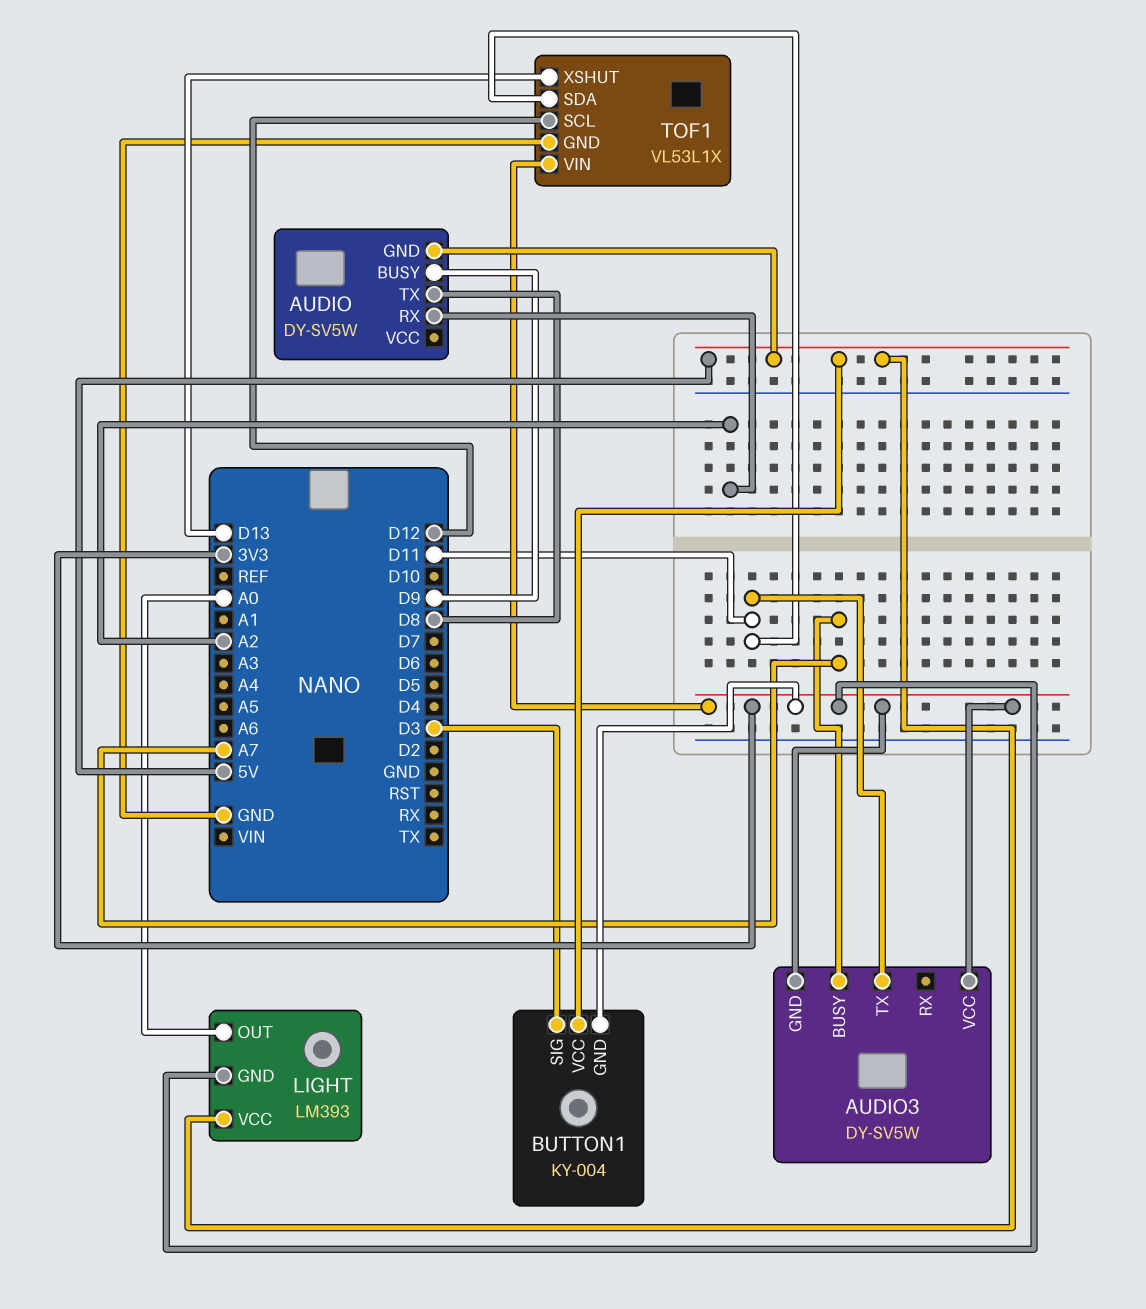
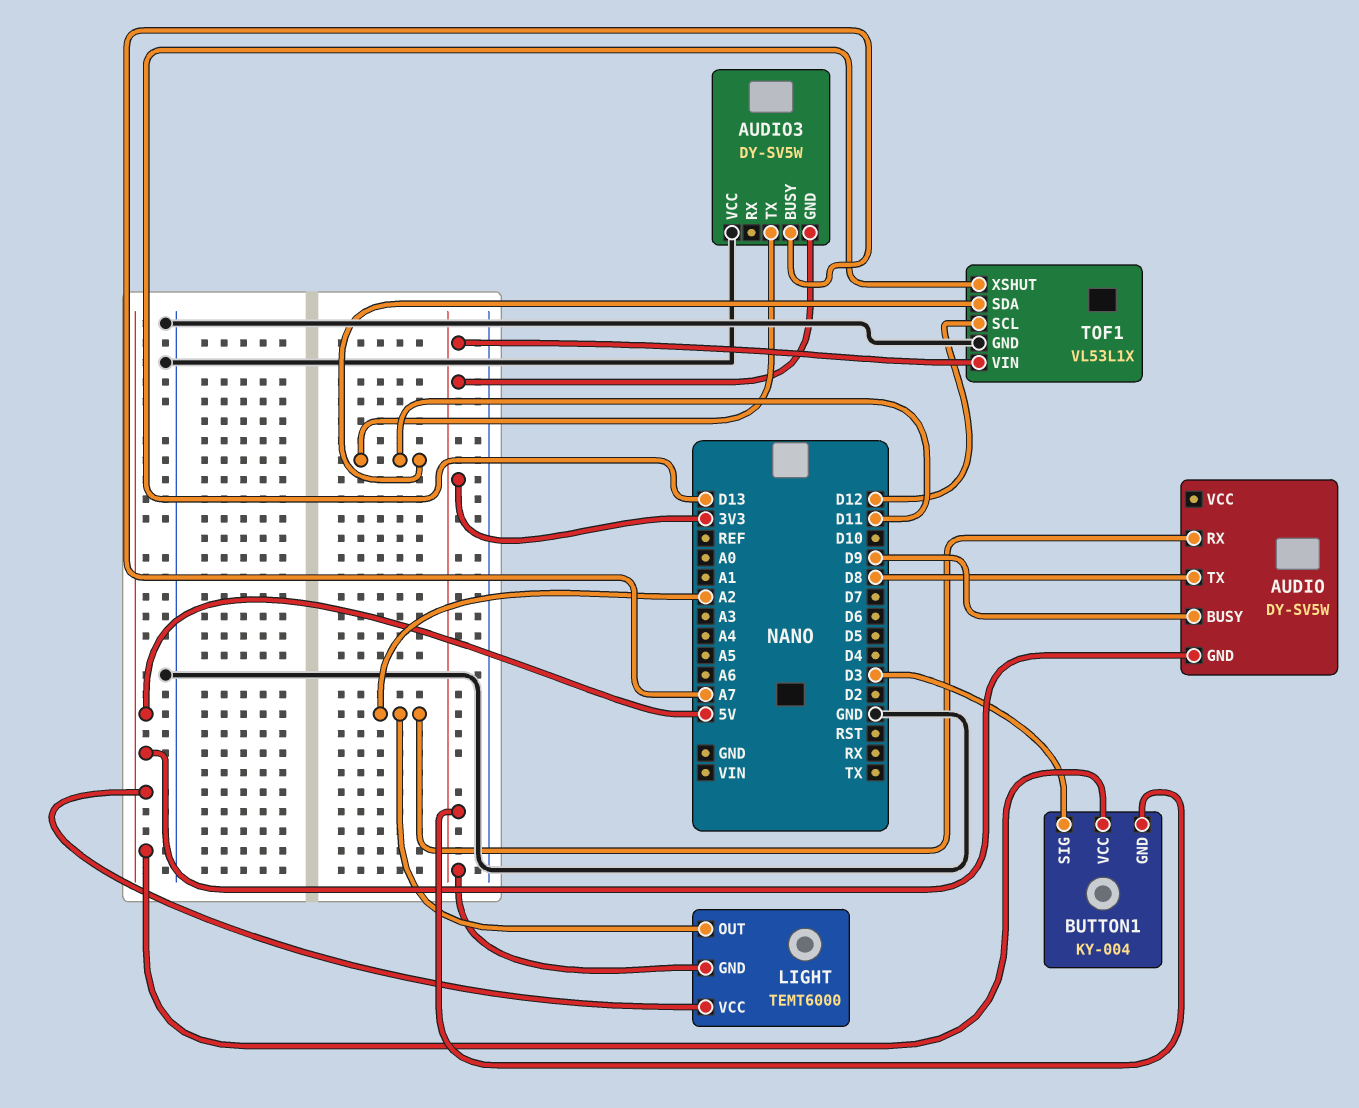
AUDIO3 pin VCC: 3V3 -> GND
LIGHT: LM393 -> TEMT6000
LIGHT pin OUT: A0 -> A2

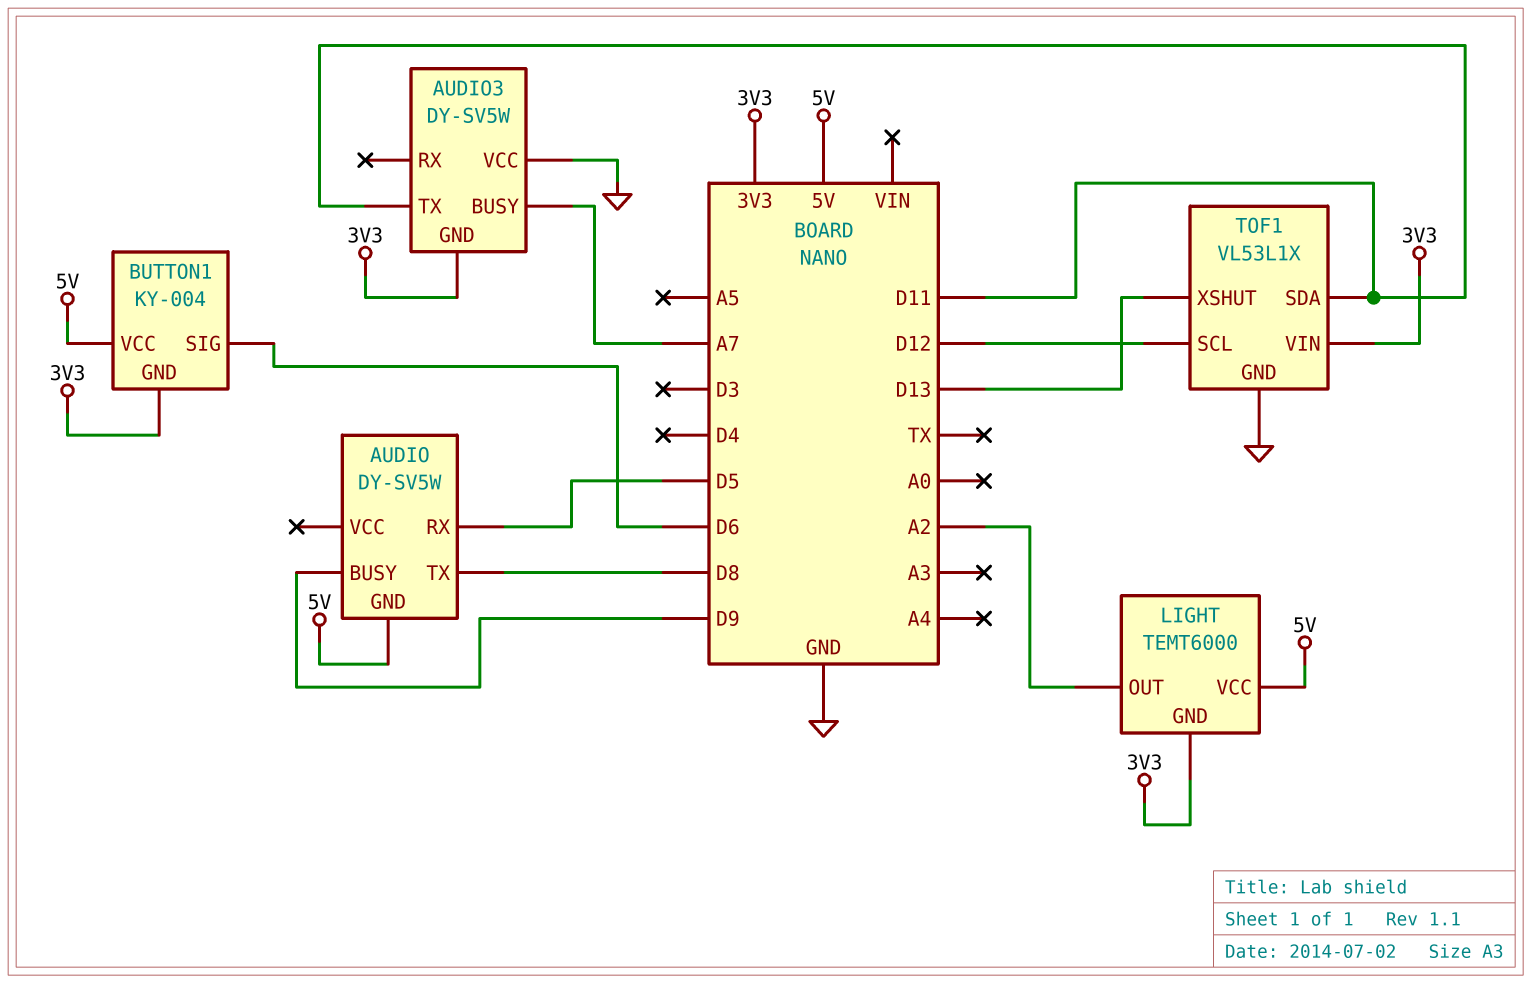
AUDIO pin RX: A2 -> D5
BUTTON1 pin SIG: D3 -> D6

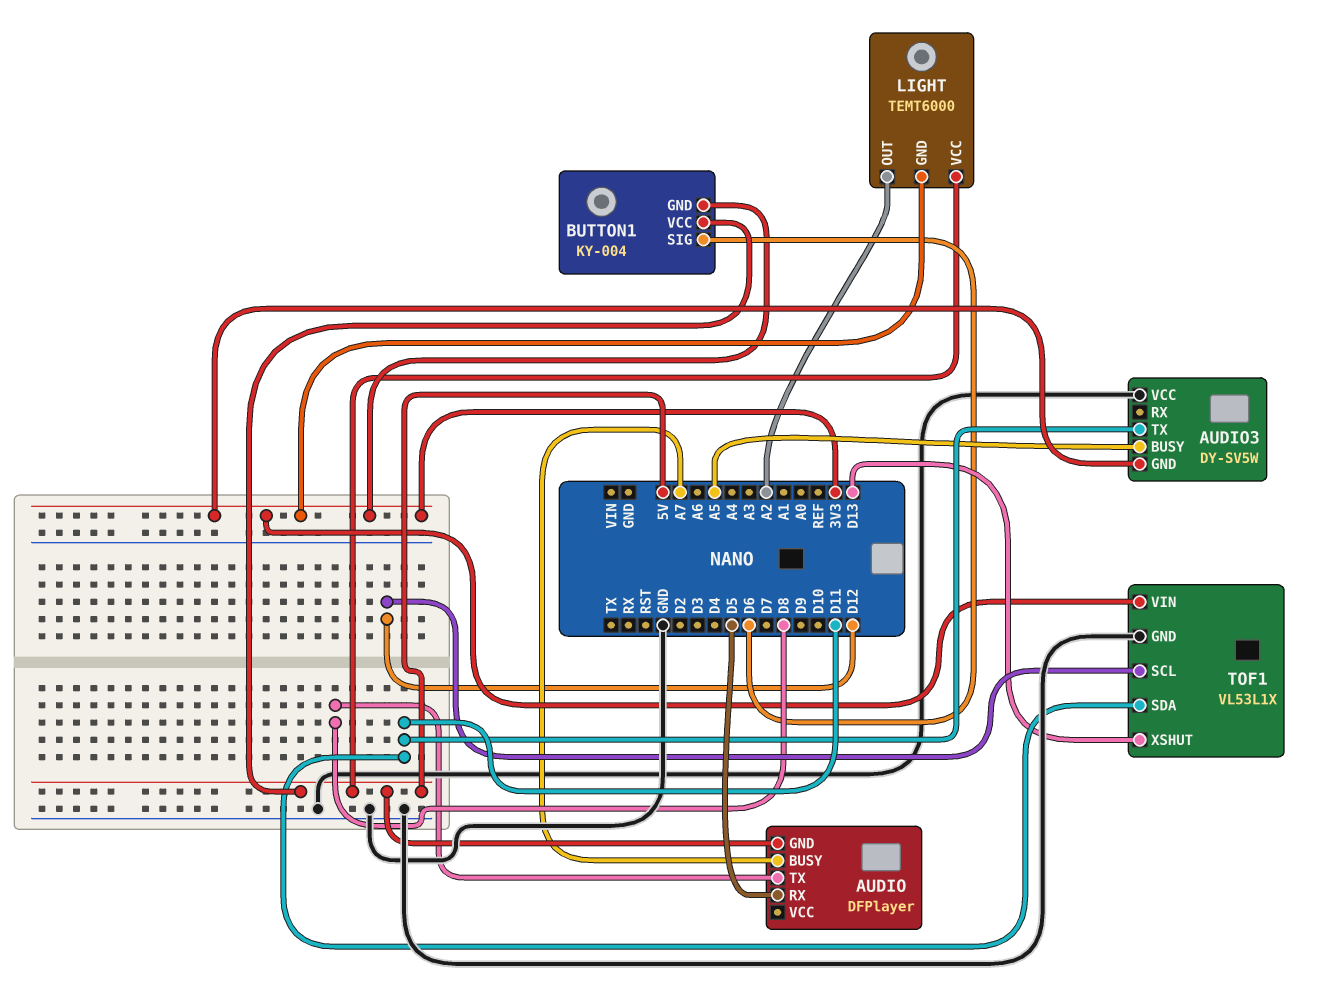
AUDIO: DY-SV5W -> DFPlayer
AUDIO pin BUSY: D9 -> A7
AUDIO3 pin BUSY: A7 -> A5

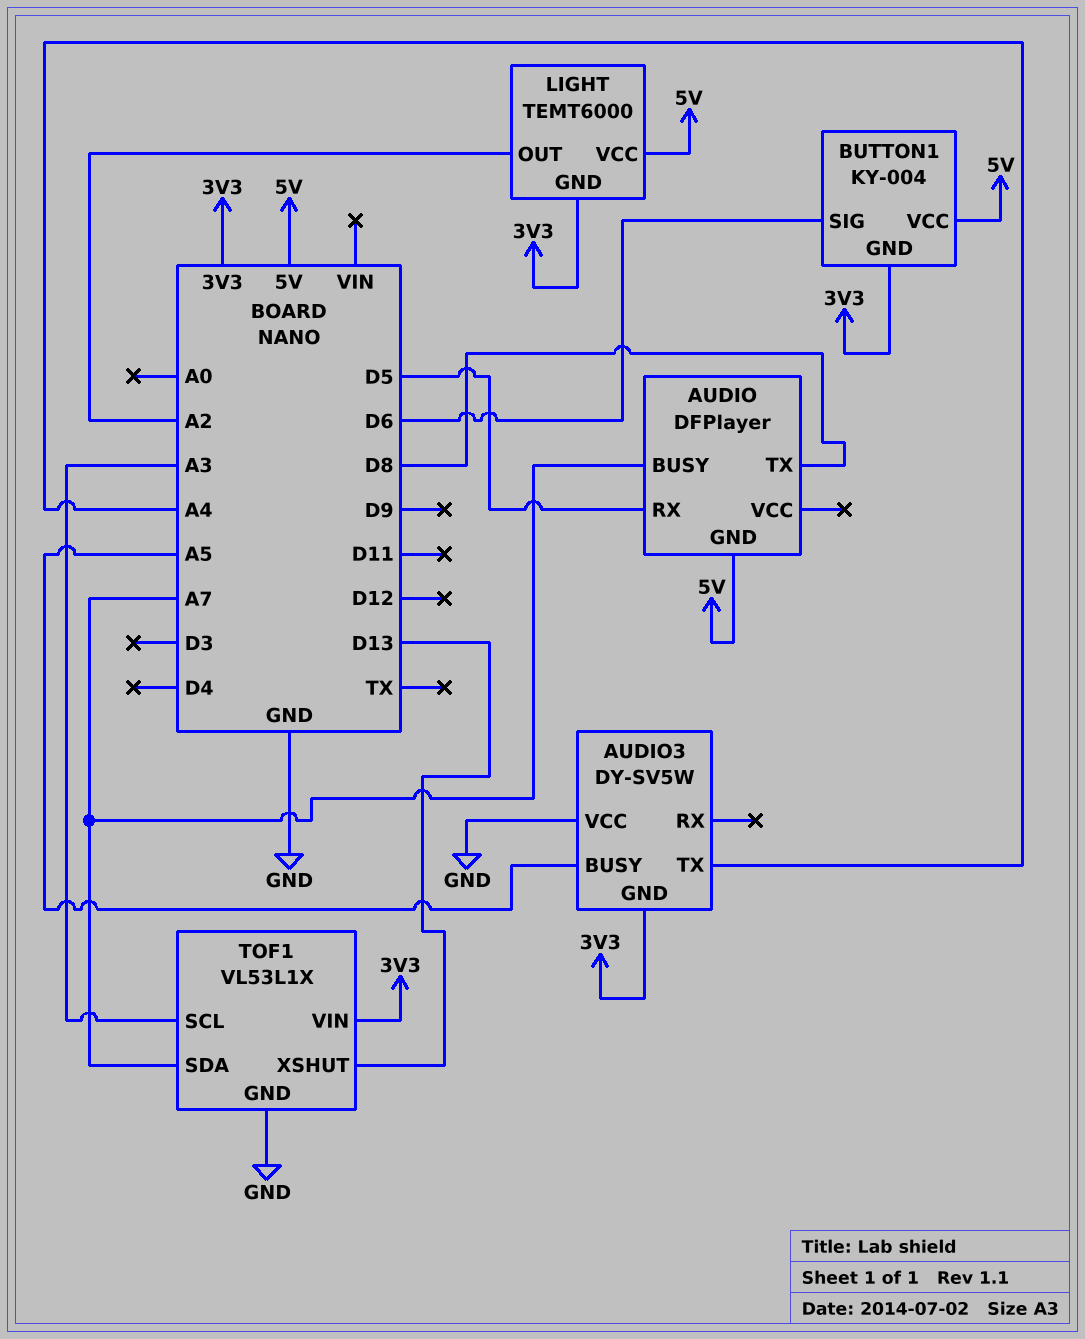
AUDIO3 pin TX: D11 -> A4
TOF1 pin SCL: D12 -> A3
TOF1 pin SDA: D11 -> A7

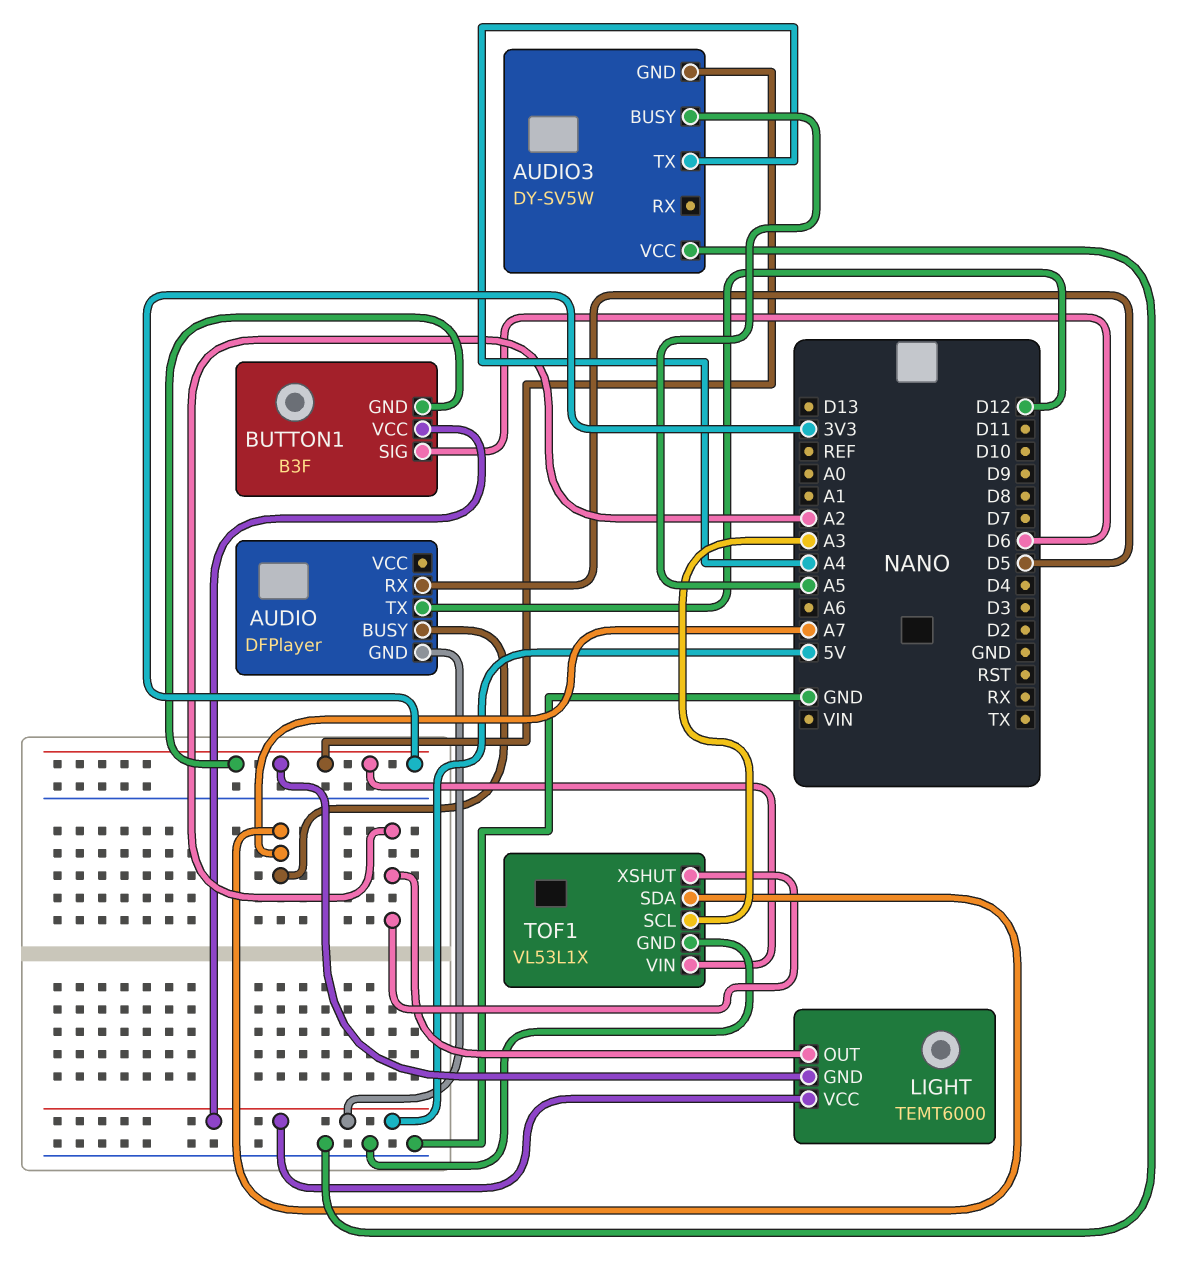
AUDIO pin TX: D8 -> D12
BUTTON1: KY-004 -> B3F
TOF1 pin XSHUT: D13 -> A2

